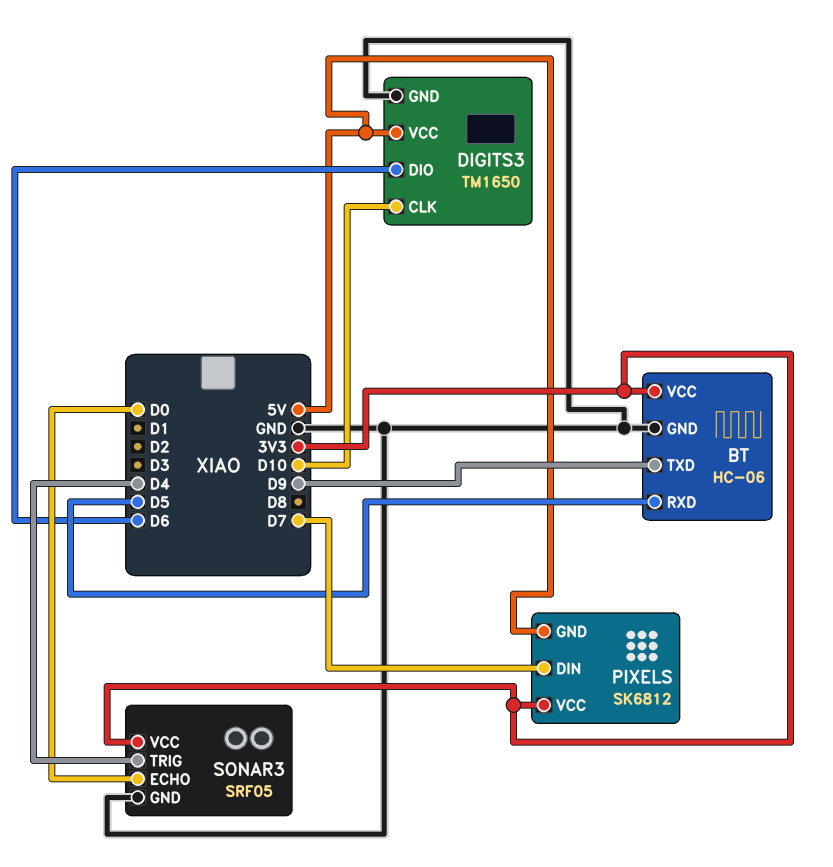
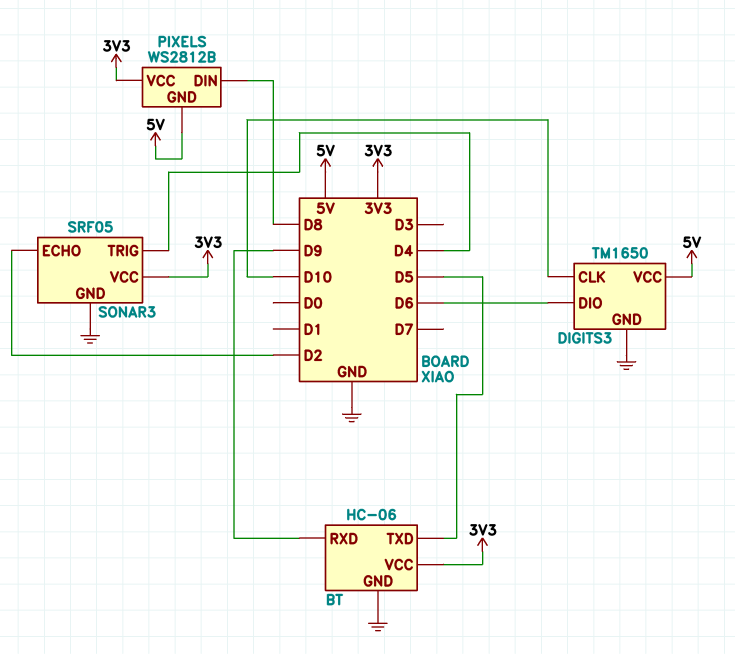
BT pin RXD: D5 -> D9
BT pin TXD: D9 -> D5
PIXELS: SK6812 -> WS2812B
PIXELS pin DIN: D7 -> D8
SONAR3 pin ECHO: D0 -> D2

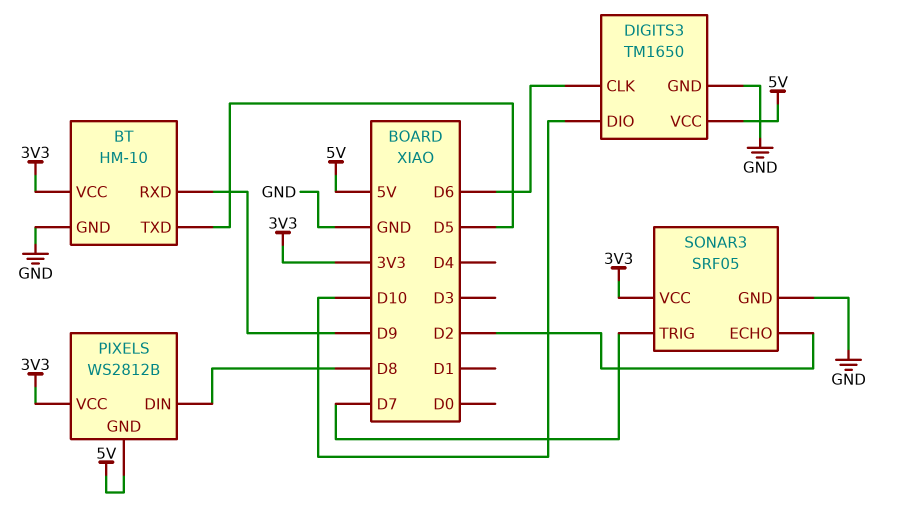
BT: HC-06 -> HM-10
DIGITS3 pin CLK: D10 -> D6
DIGITS3 pin DIO: D6 -> D10
SONAR3 pin TRIG: D4 -> D7

